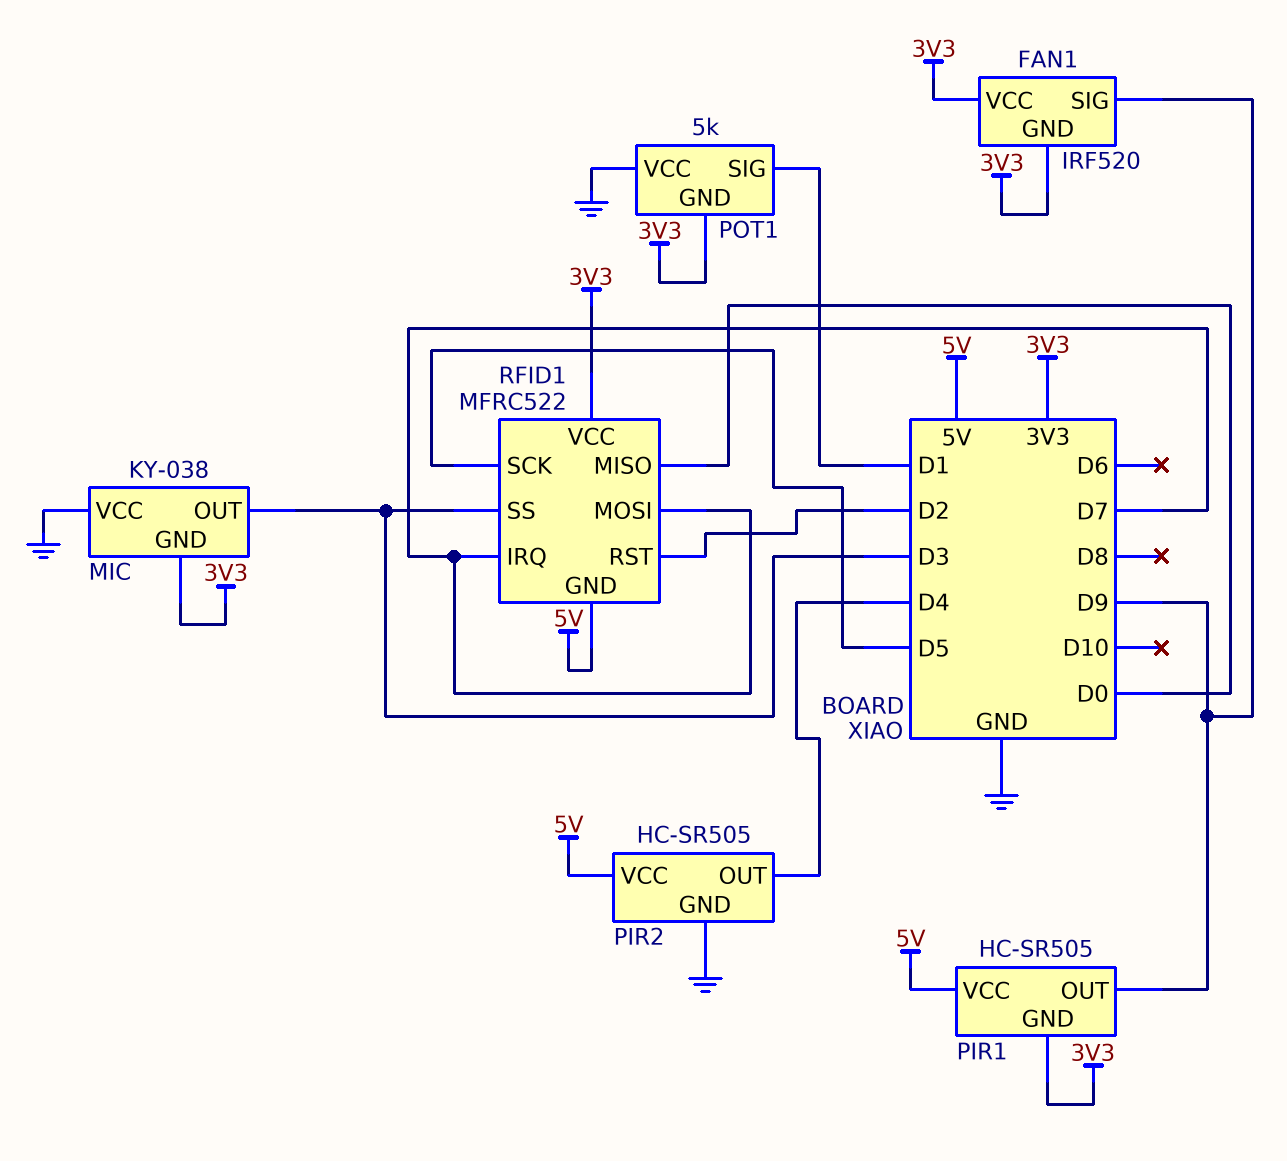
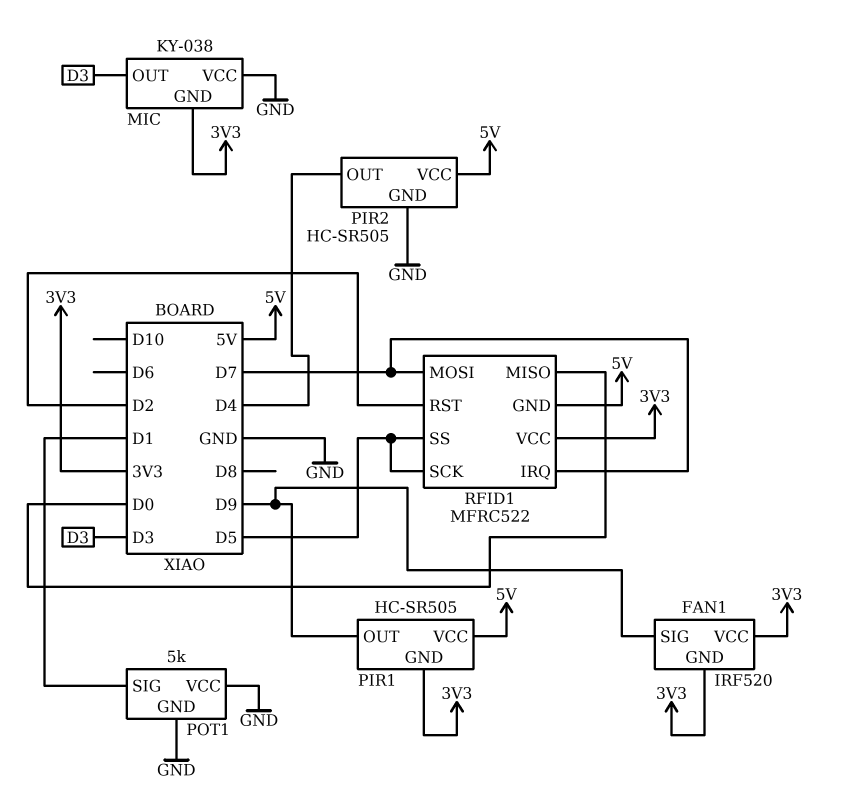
POT1 pin GND: 3V3 -> GND
RFID1 pin SS: D3 -> D5

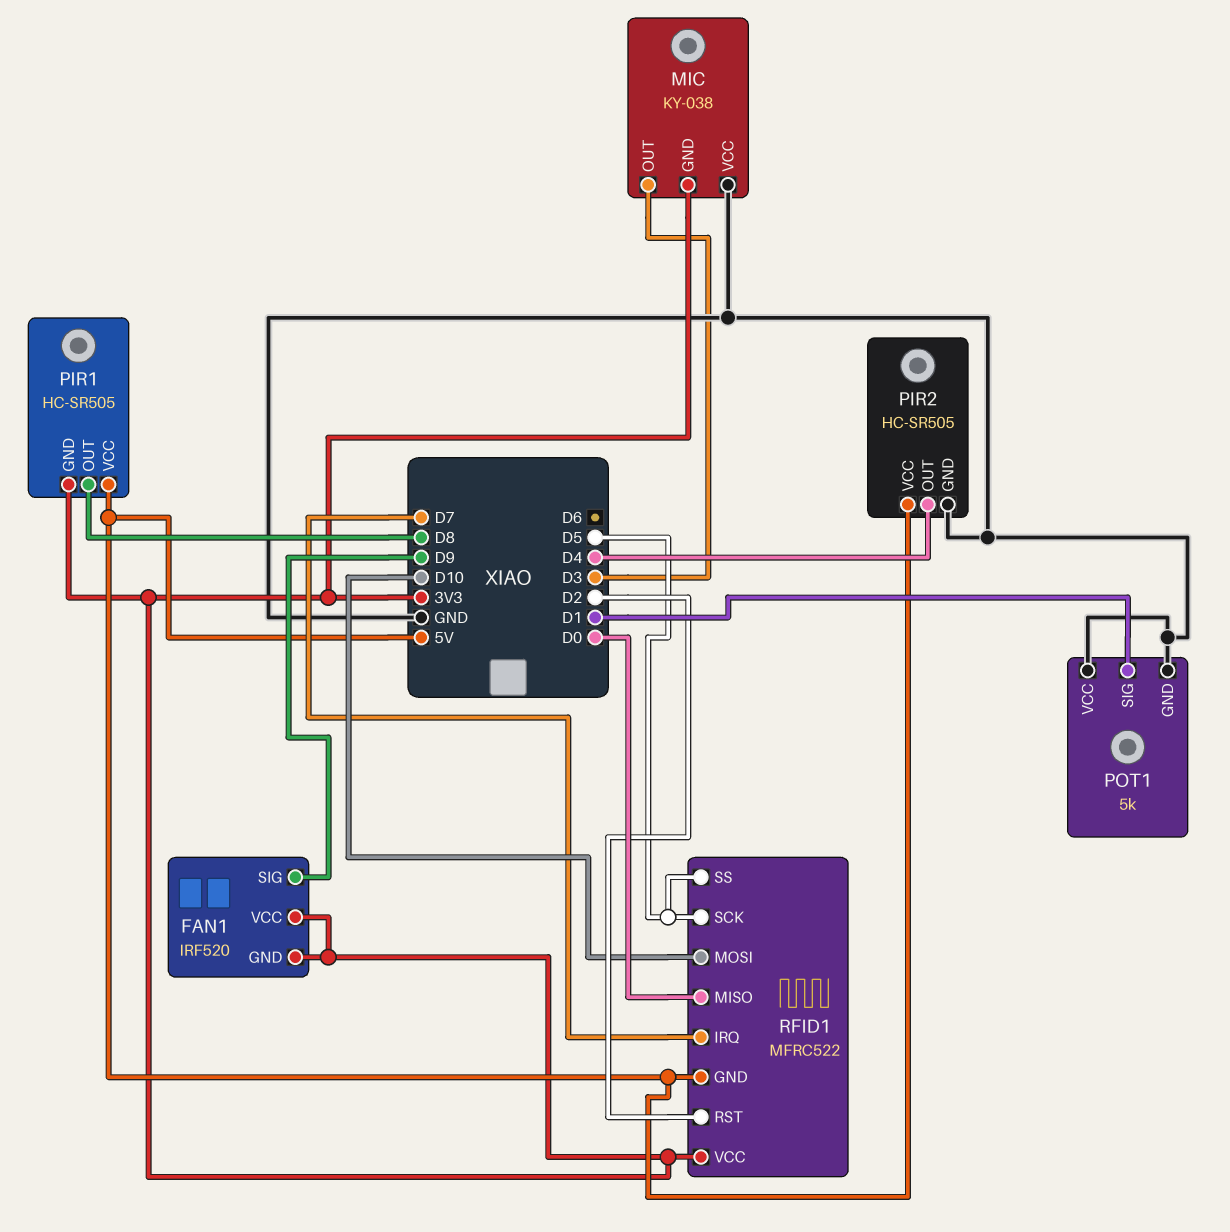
PIR1 pin OUT: D9 -> D8
RFID1 pin MOSI: D7 -> D10

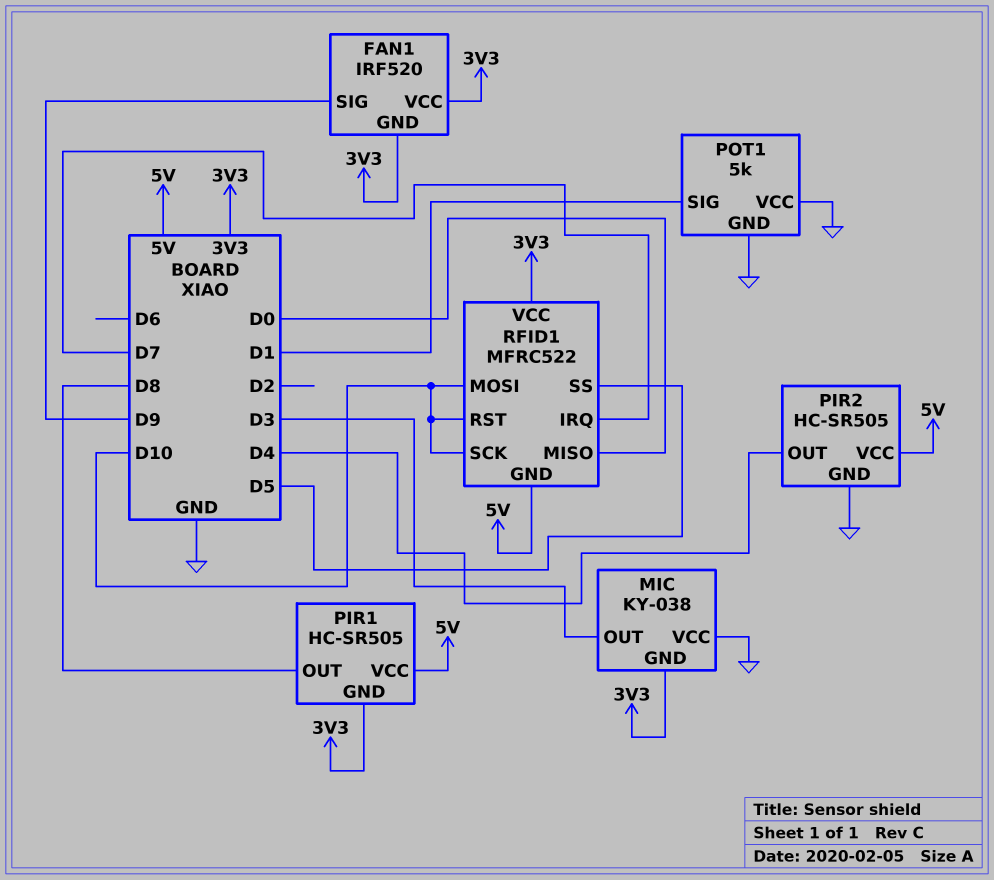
RFID1 pin RST: D2 -> D10
RFID1 pin SCK: D5 -> D10

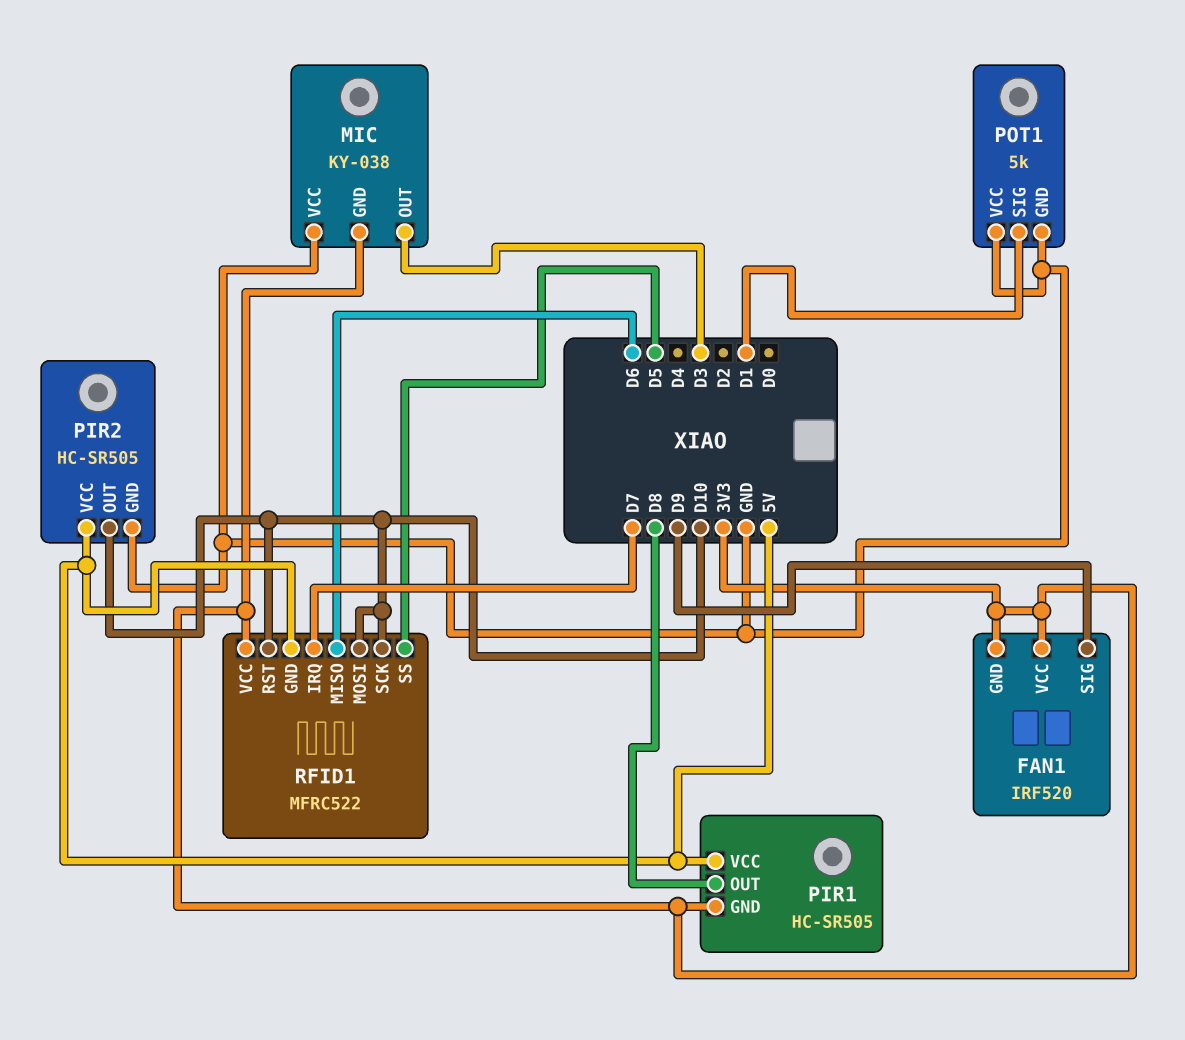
PIR2 pin OUT: D4 -> D10
RFID1 pin MISO: D0 -> D6

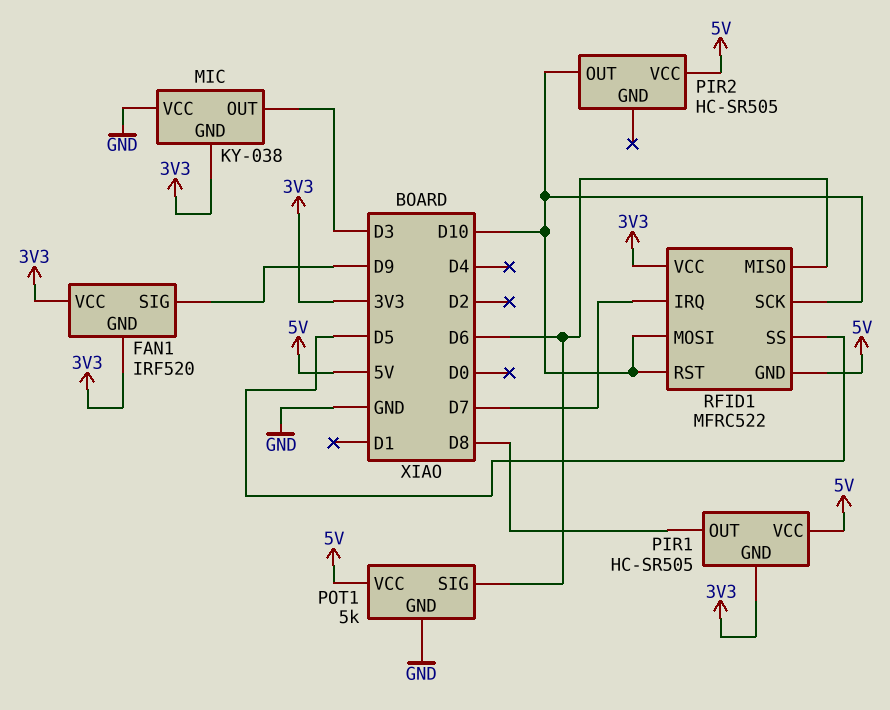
PIR2 pin GND: GND -> none
POT1 pin SIG: D1 -> D6
POT1 pin VCC: GND -> 5V

